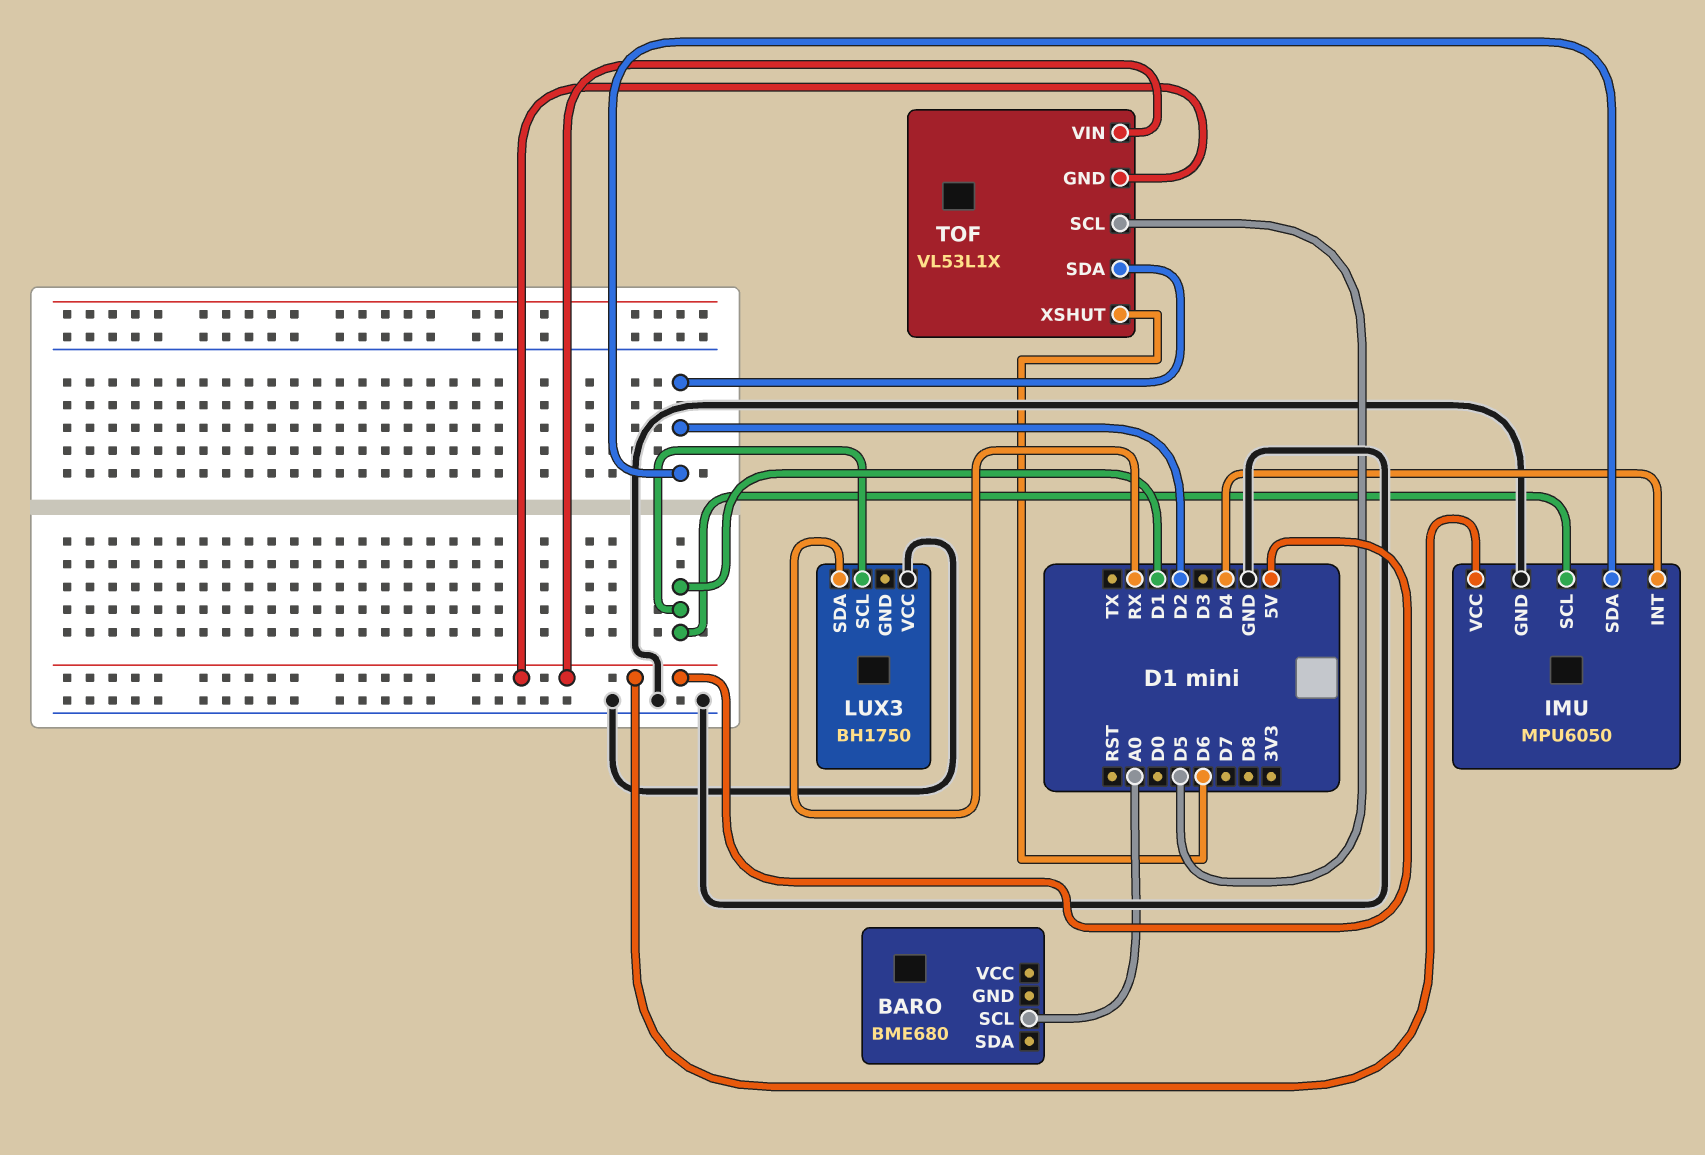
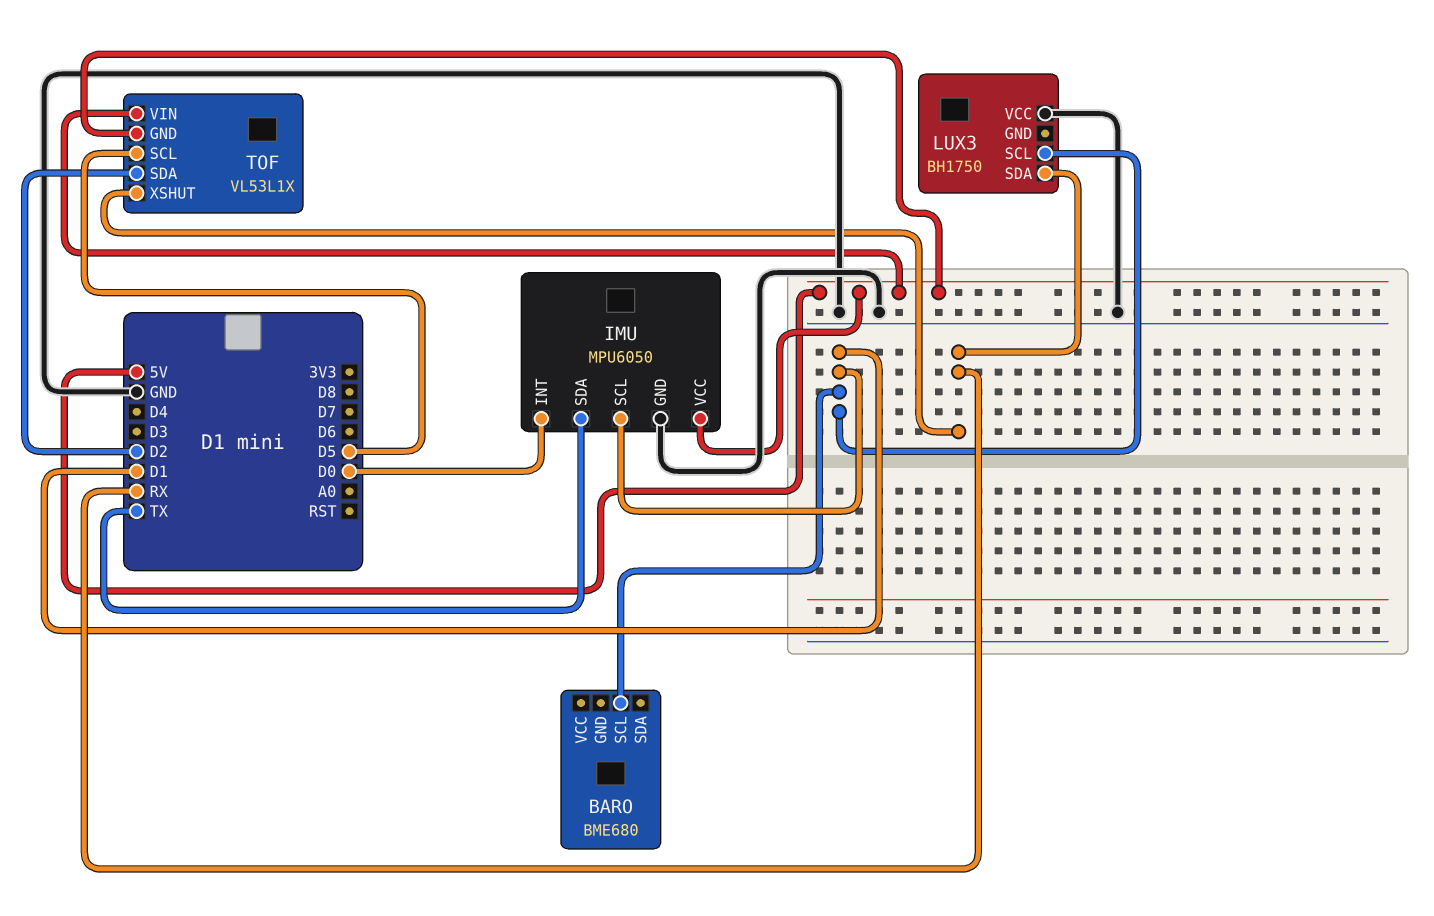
BARO pin SCL: A0 -> D1
IMU pin INT: D4 -> D0
IMU pin SDA: D2 -> TX
TOF pin XSHUT: D6 -> RX

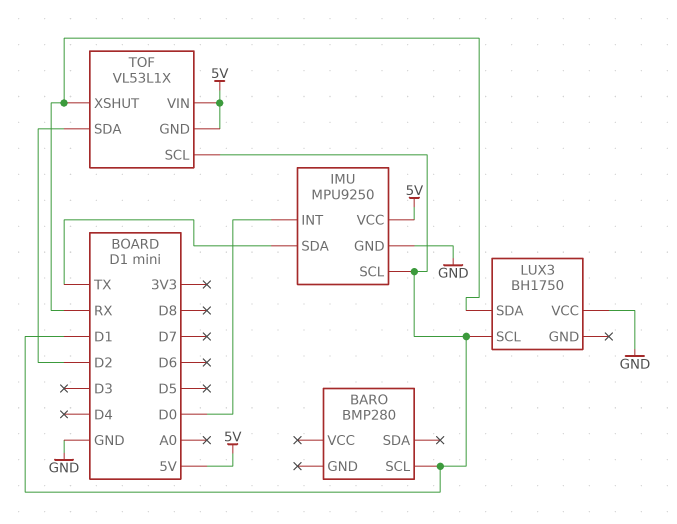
BARO: BME680 -> BMP280
IMU: MPU6050 -> MPU9250
TOF pin SCL: D5 -> D1

